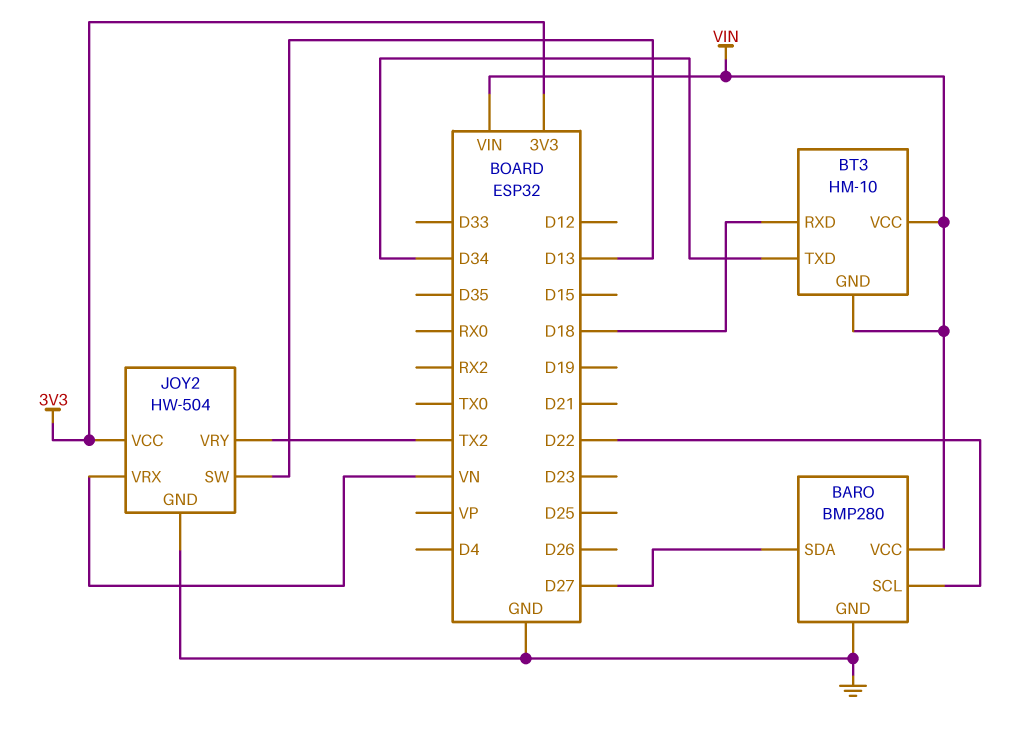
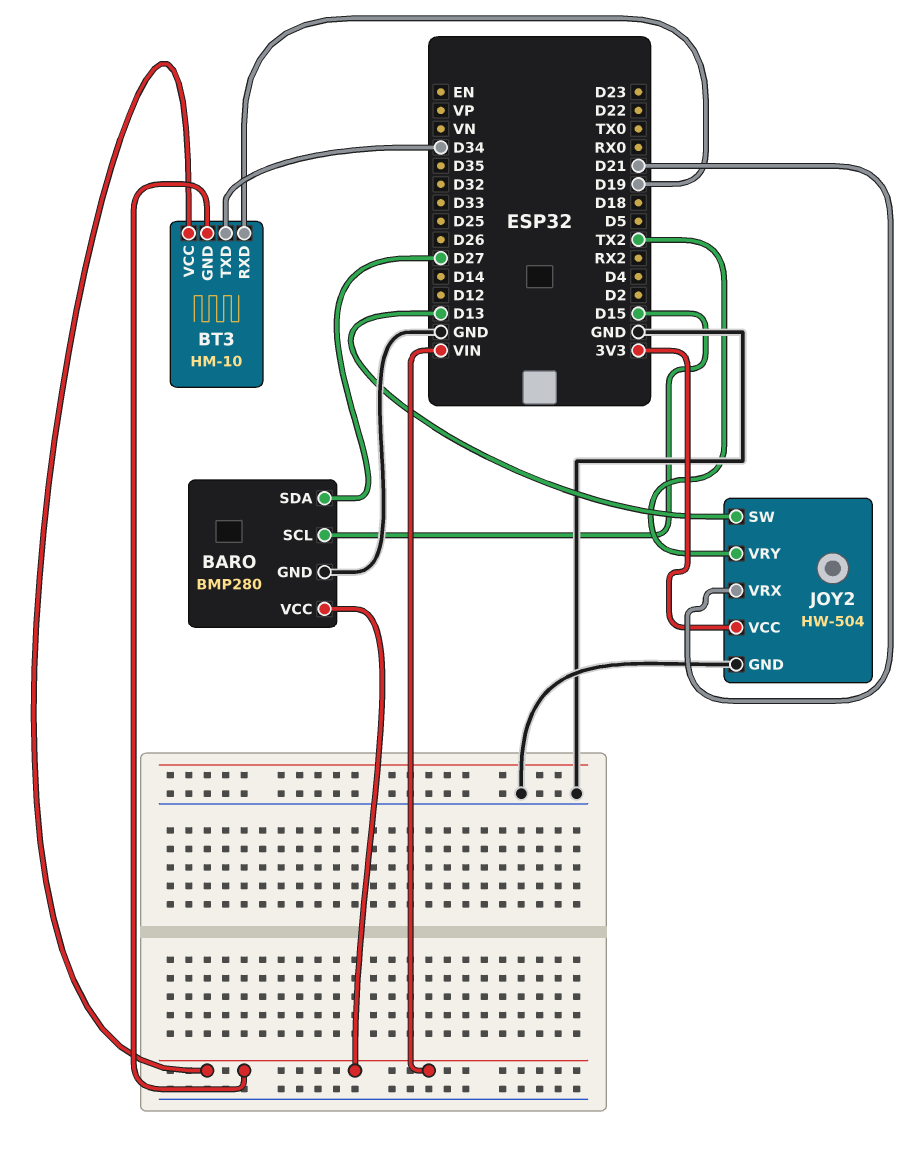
BARO pin SCL: D22 -> D15
BT3 pin RXD: D18 -> D19
JOY2 pin VRX: VN -> D21

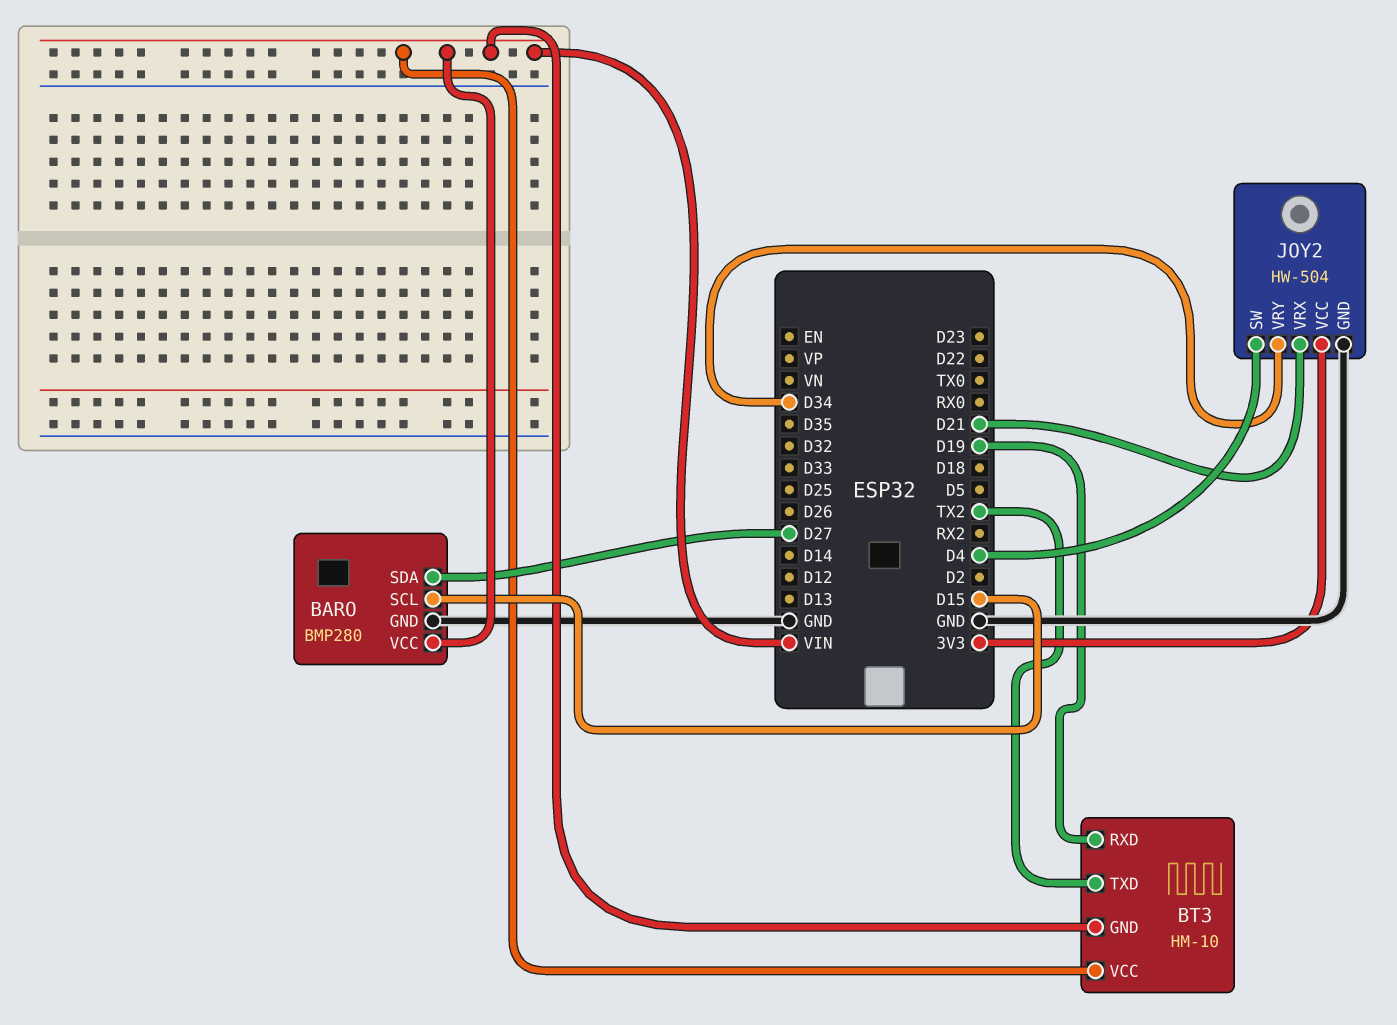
BT3 pin TXD: D34 -> TX2
JOY2 pin SW: D13 -> D4
JOY2 pin VRY: TX2 -> D34

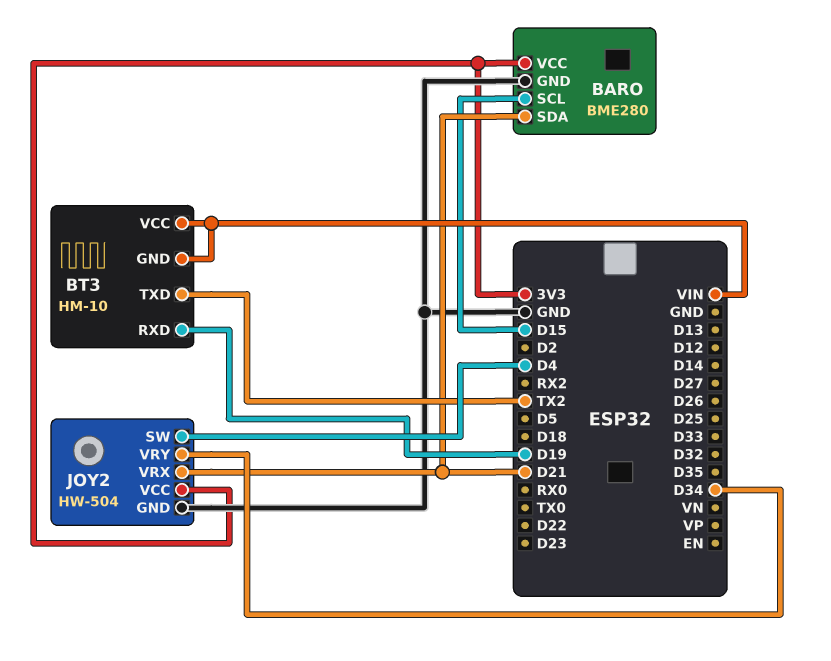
BARO: BMP280 -> BME280
BARO pin SDA: D27 -> D21
BARO pin VCC: VIN -> 3V3

